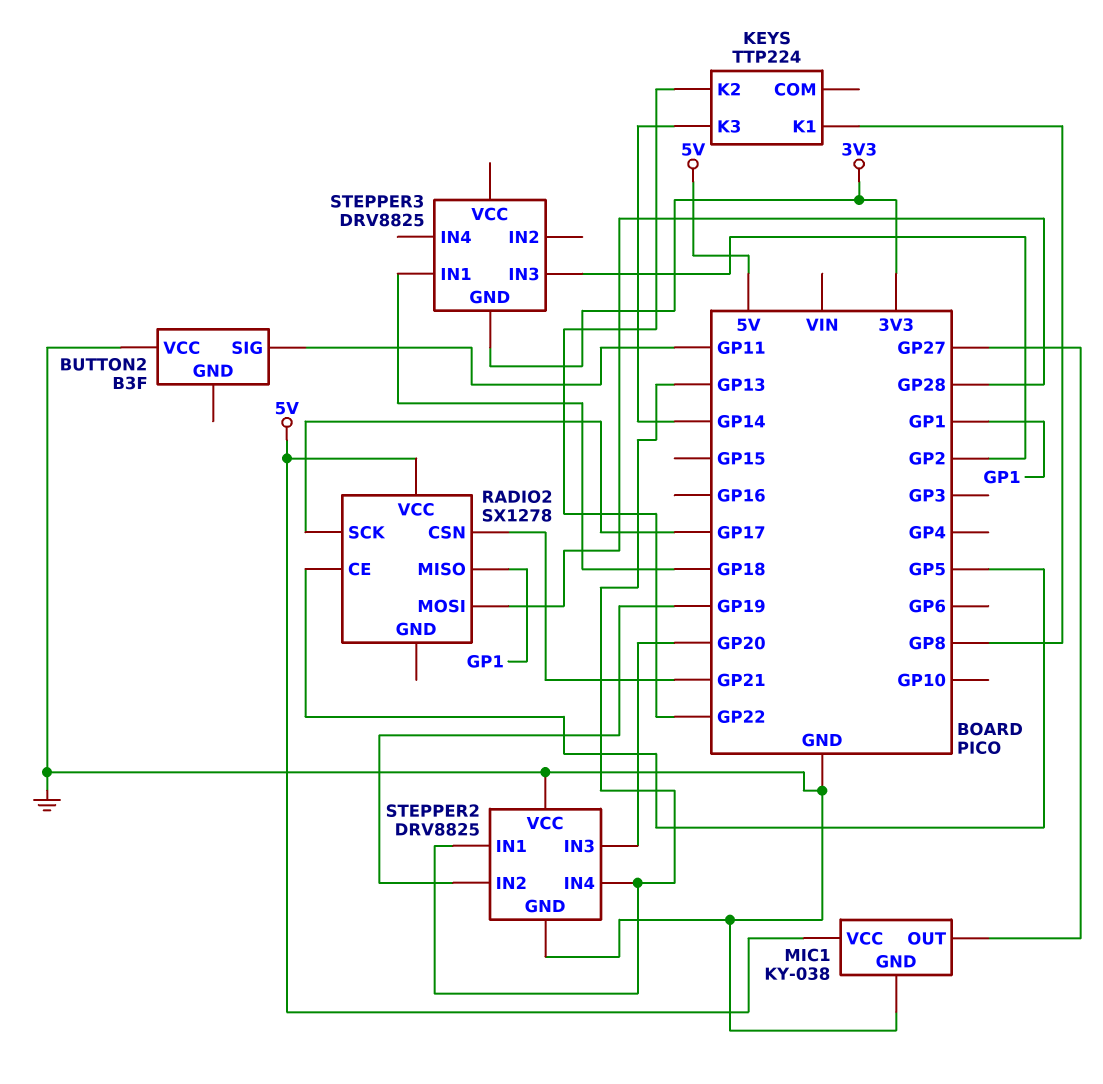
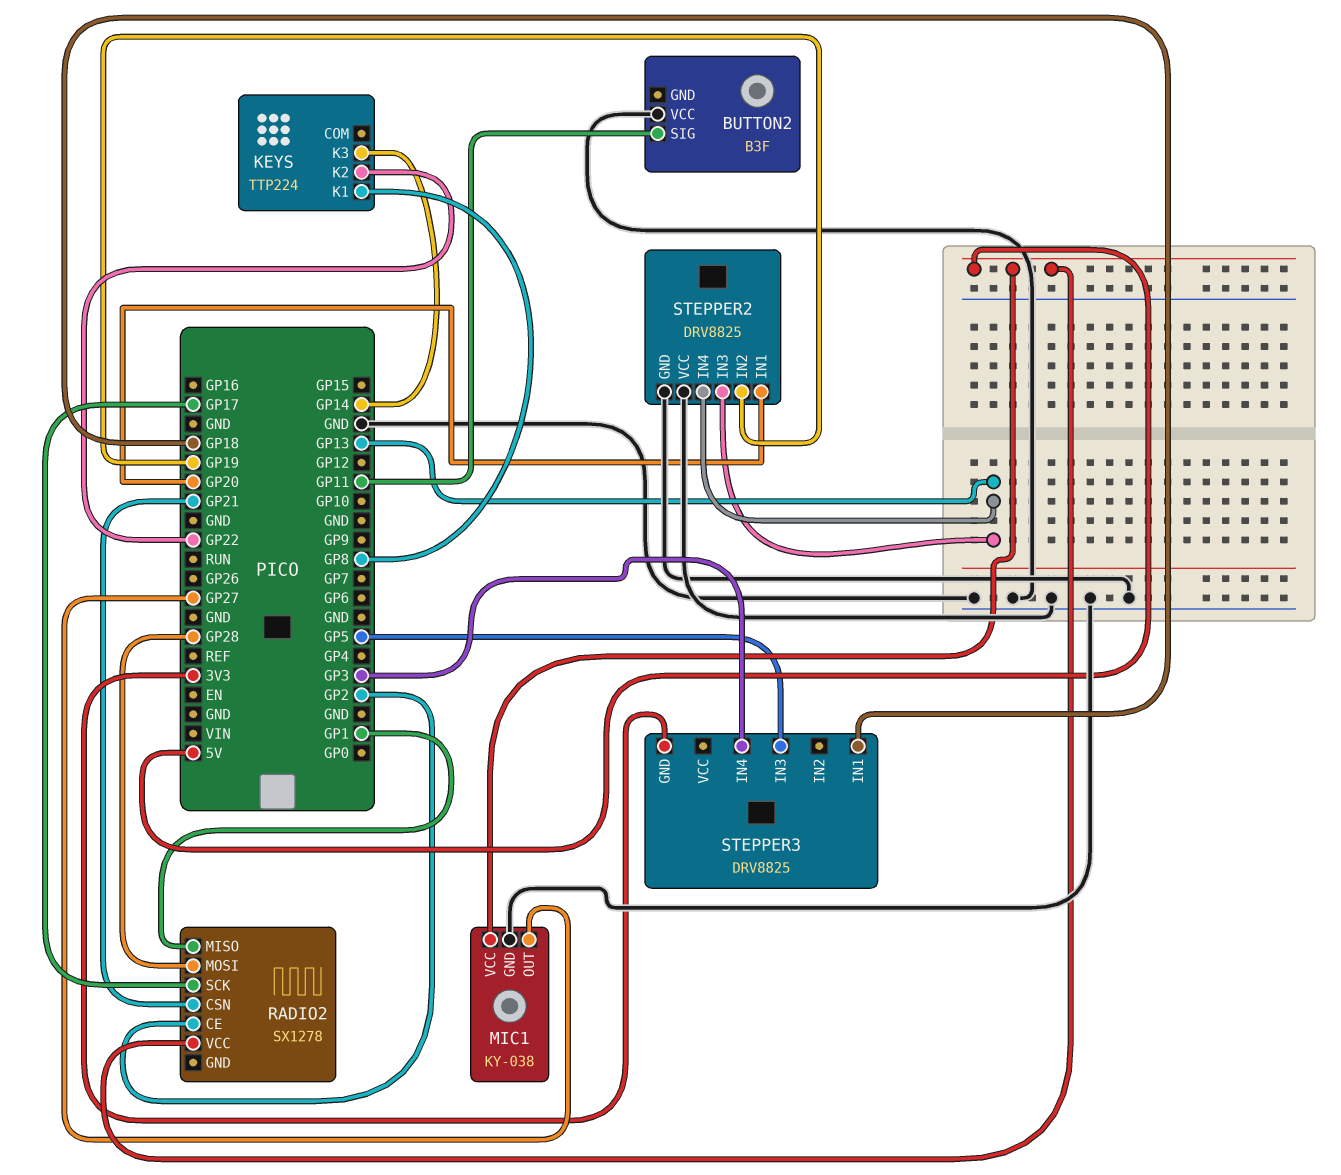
RADIO2 pin CE: GP5 -> GP2
STEPPER2 pin IN1: GP13 -> GP20
STEPPER2 pin IN3: GP20 -> GP13
STEPPER3 pin IN3: GP2 -> GP5
STEPPER3 pin IN4: none -> GP3

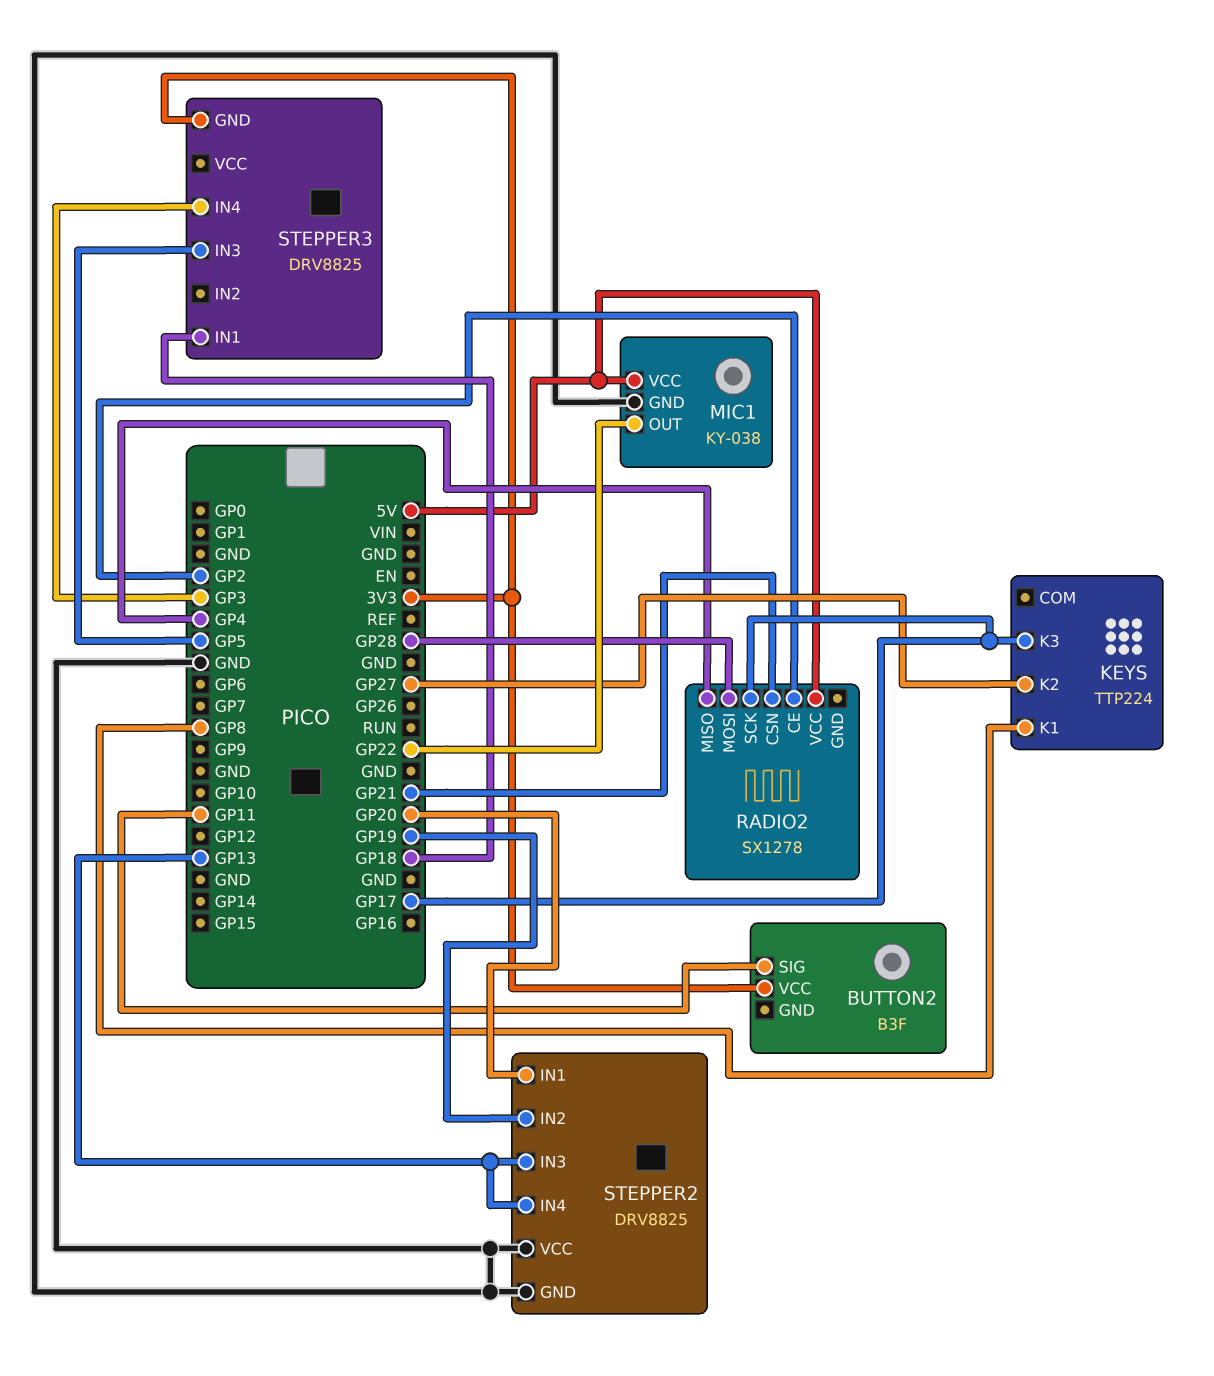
BUTTON2 pin VCC: GND -> 3V3
KEYS pin K2: GP22 -> GP27
KEYS pin K3: GP14 -> GP17
MIC1 pin OUT: GP27 -> GP22
RADIO2 pin MISO: GP1 -> GP4

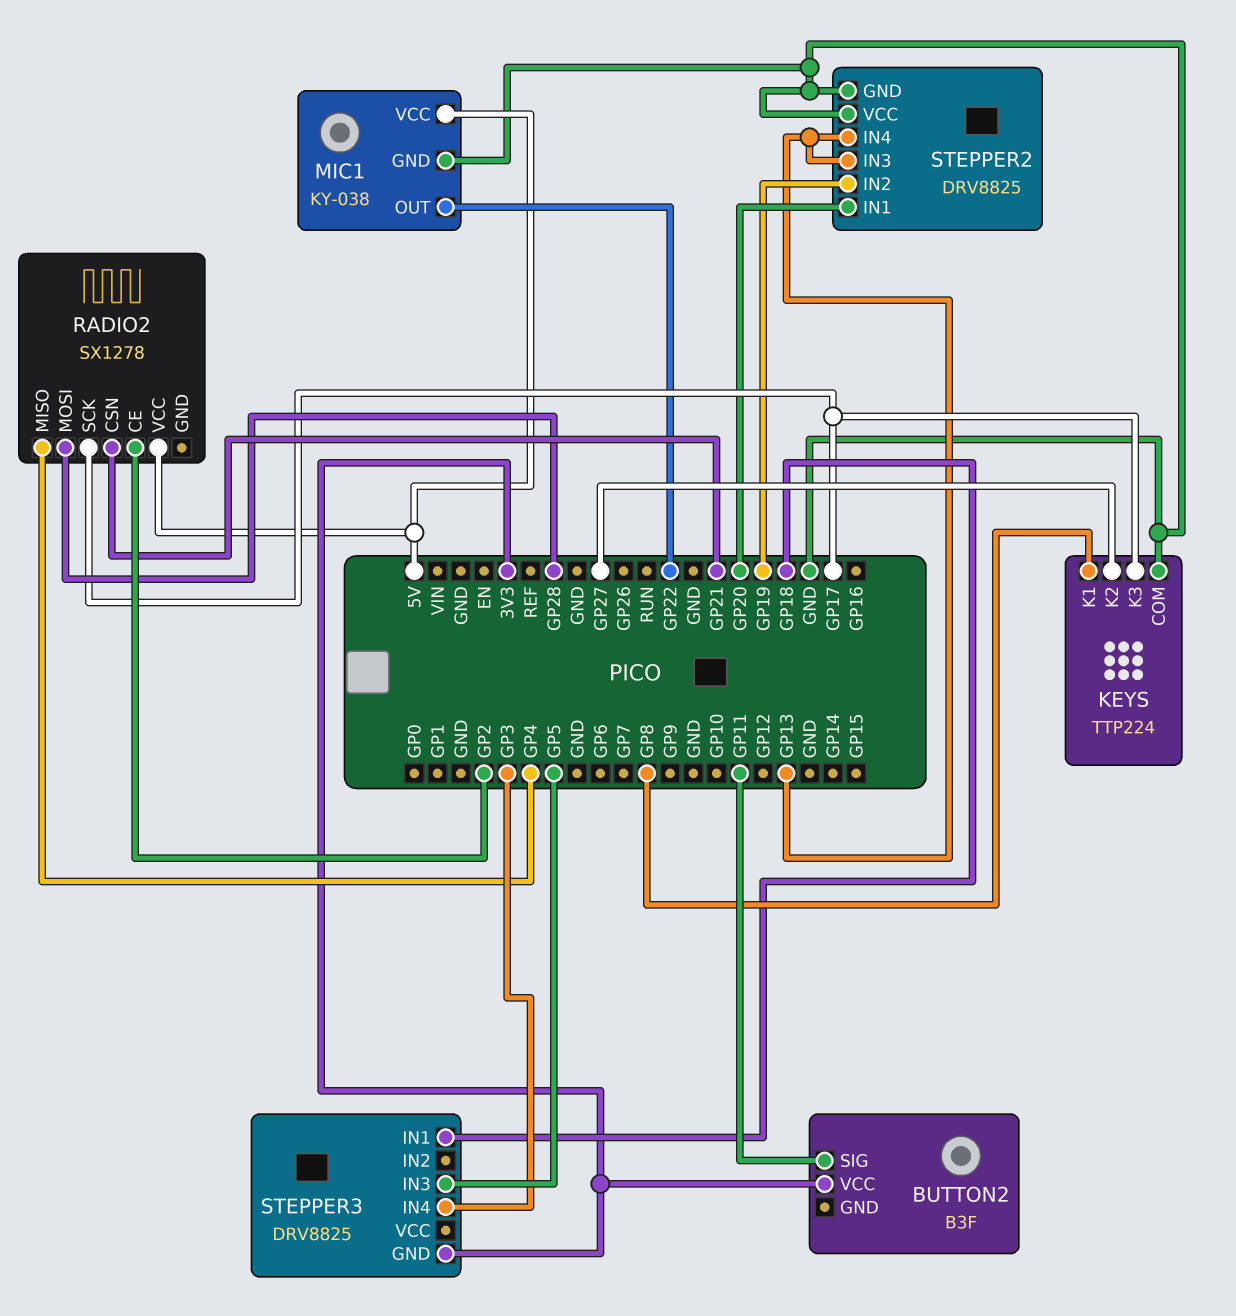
KEYS pin COM: none -> GND

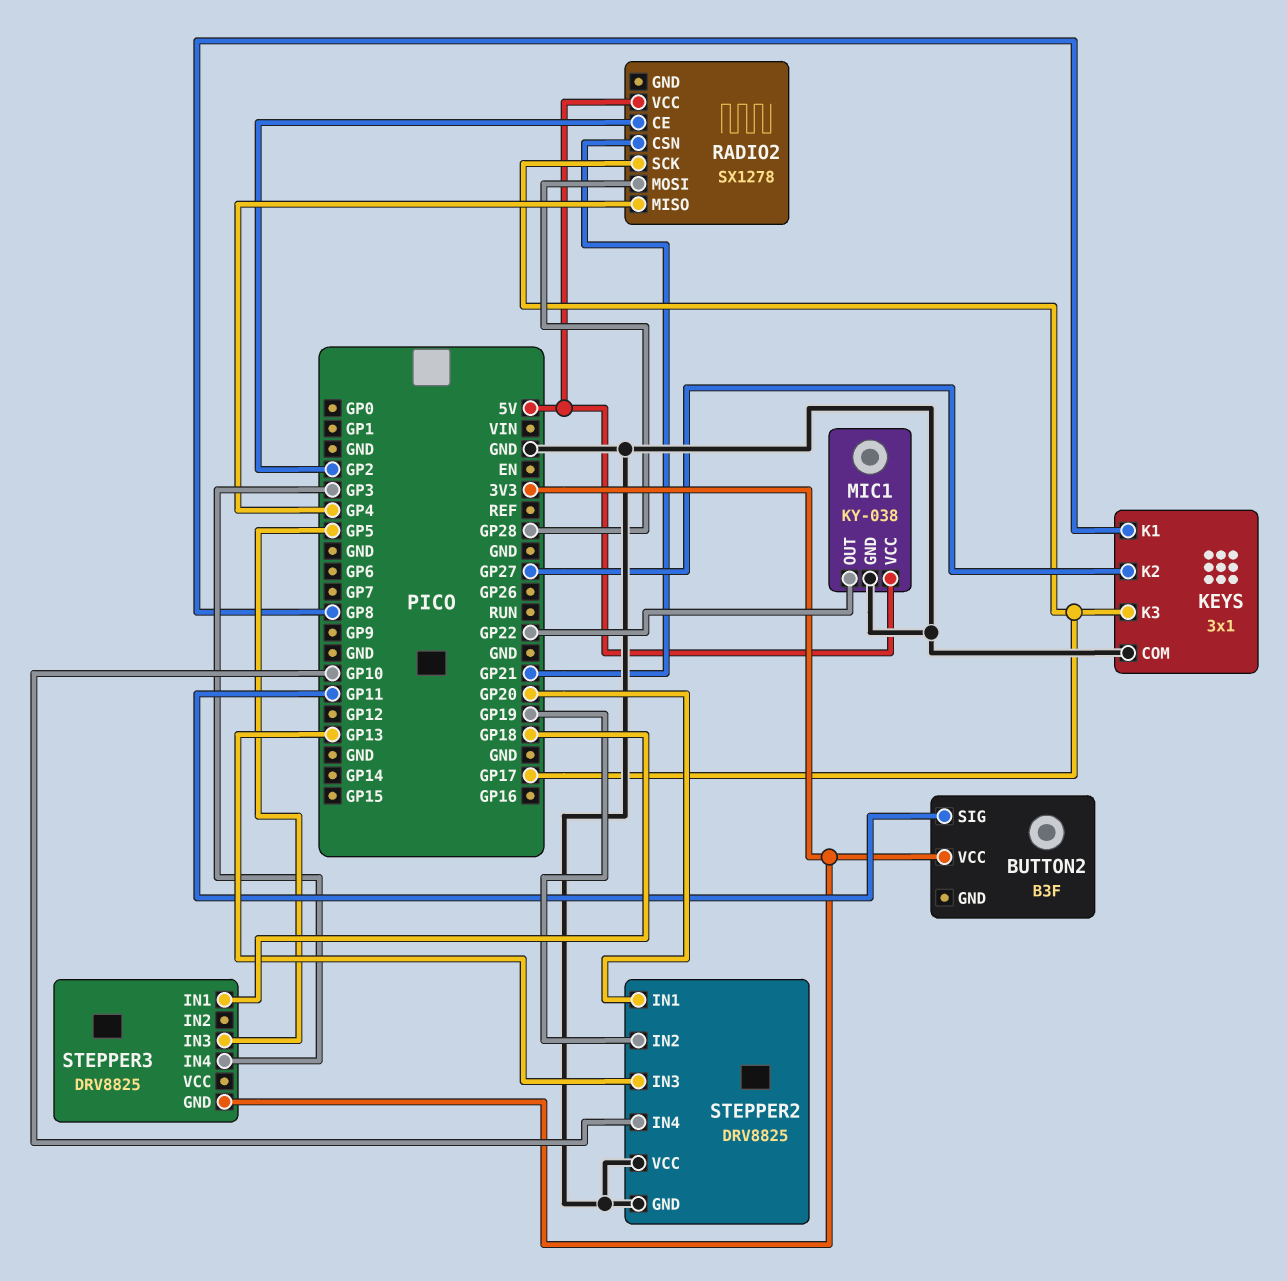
KEYS: TTP224 -> 3x1
STEPPER2 pin IN4: GP13 -> GP10

